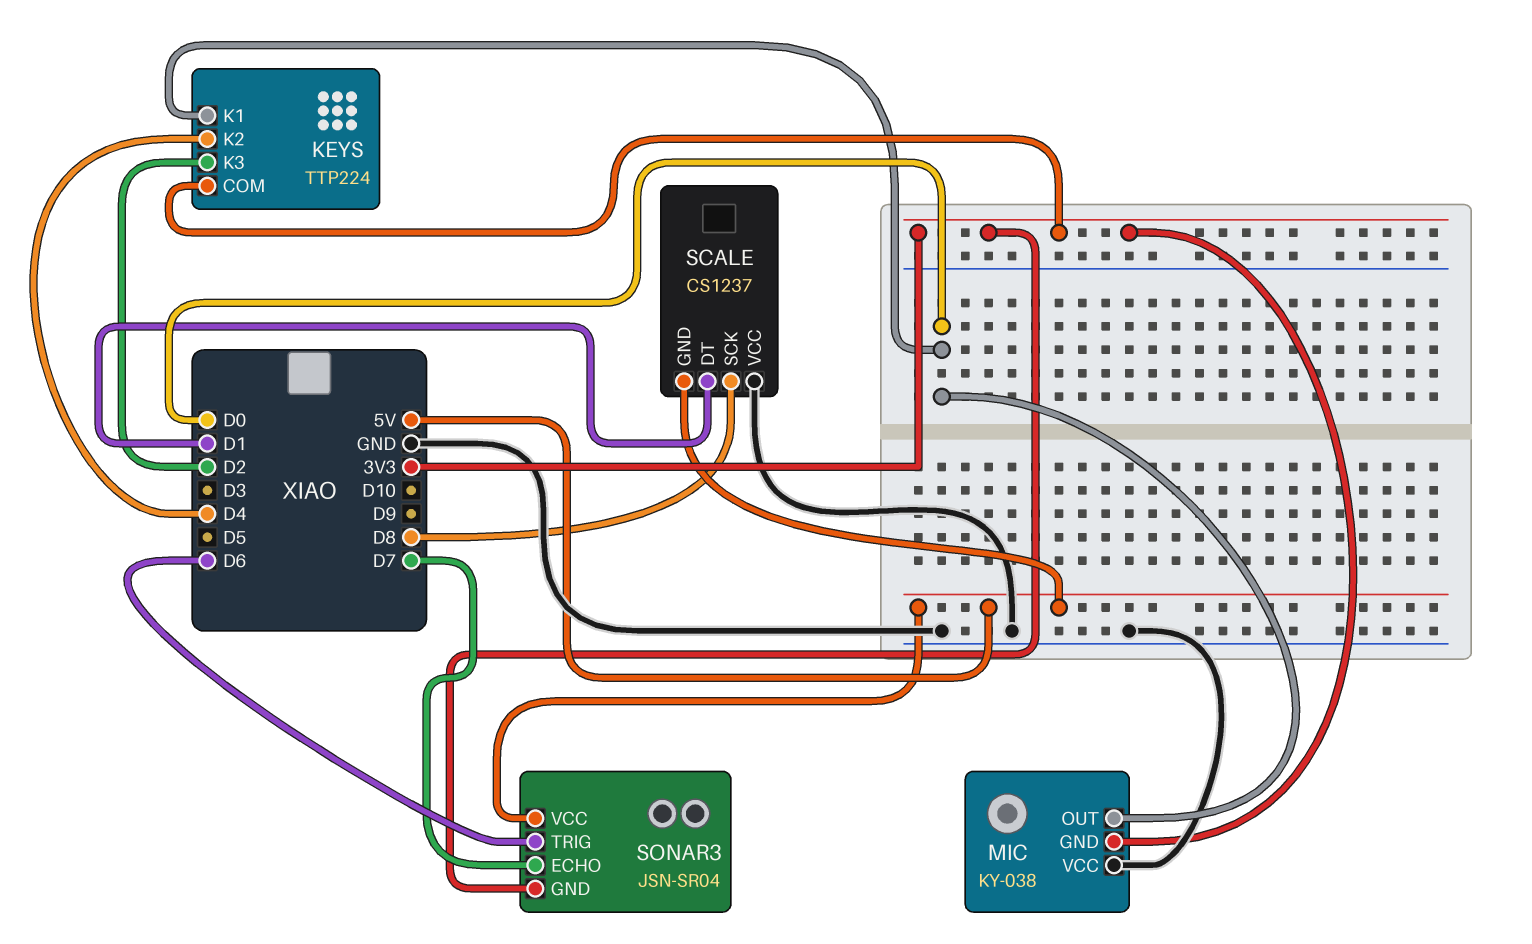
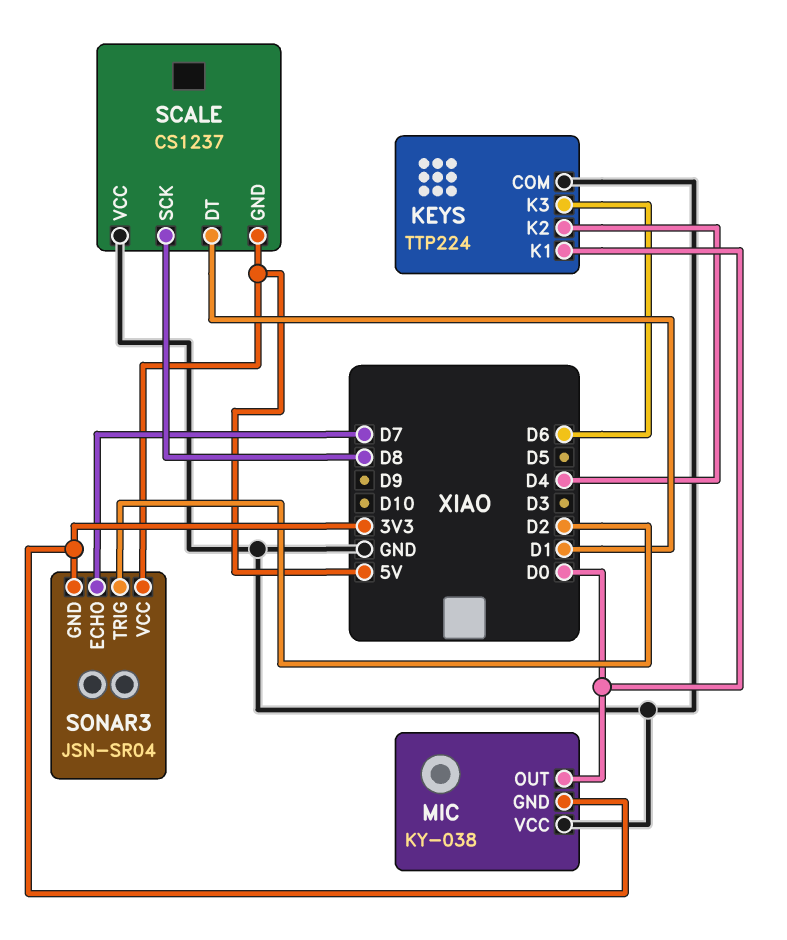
KEYS pin COM: 3V3 -> GND
KEYS pin K3: D2 -> D6
SONAR3 pin TRIG: D6 -> D2

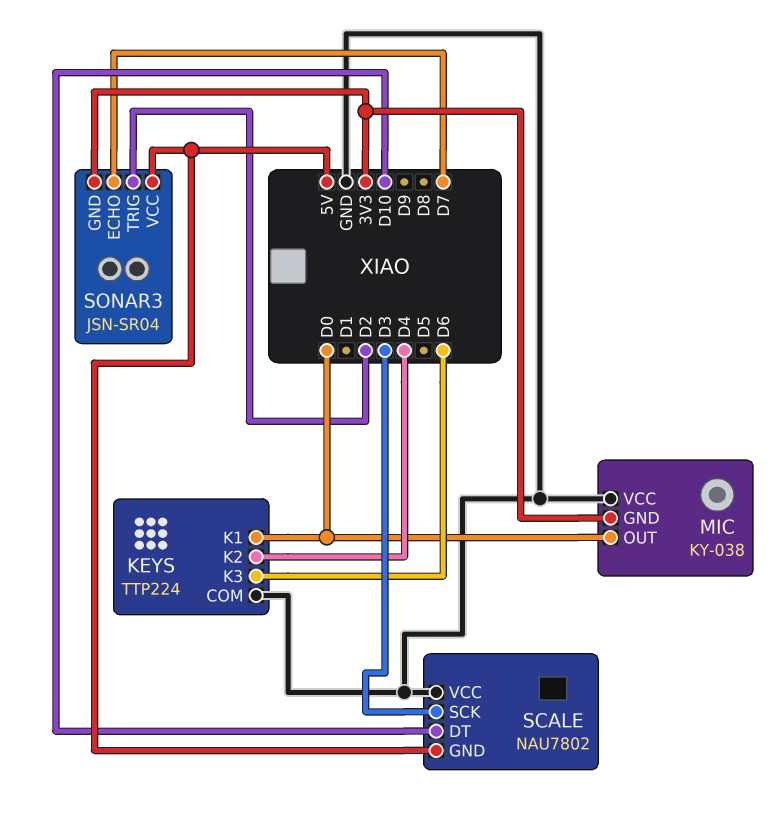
SCALE: CS1237 -> NAU7802
SCALE pin DT: D1 -> D10
SCALE pin SCK: D8 -> D3

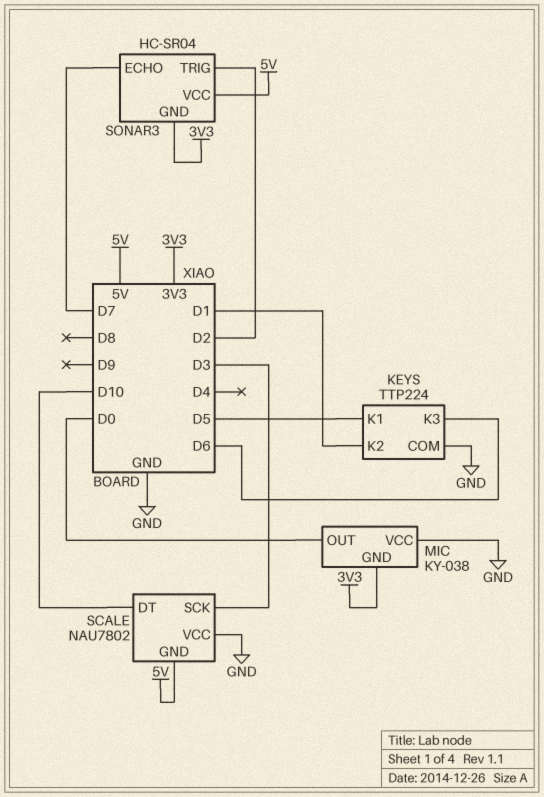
KEYS pin K1: D0 -> D5
KEYS pin K2: D4 -> D1
SONAR3: JSN-SR04 -> HC-SR04

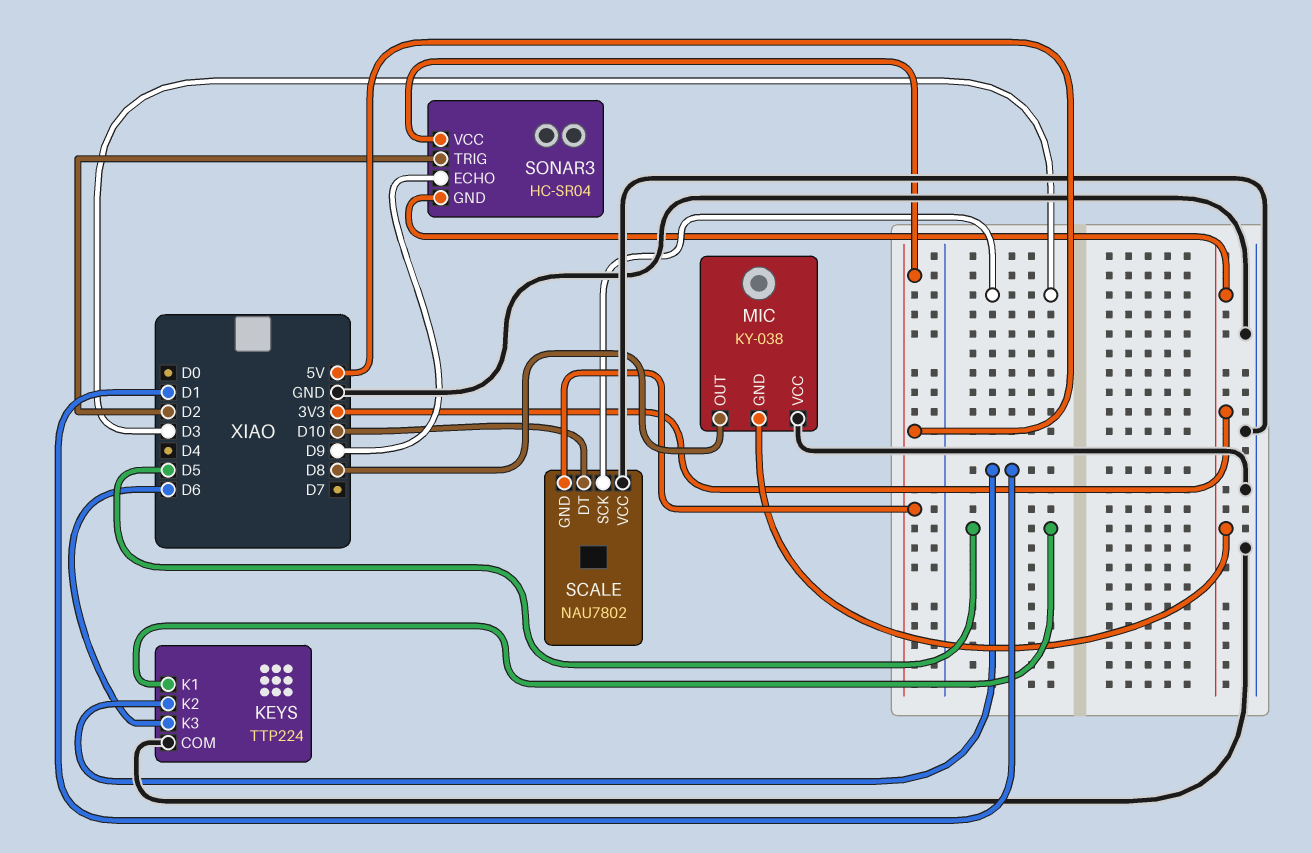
MIC pin OUT: D0 -> D8
SONAR3 pin ECHO: D7 -> D9

